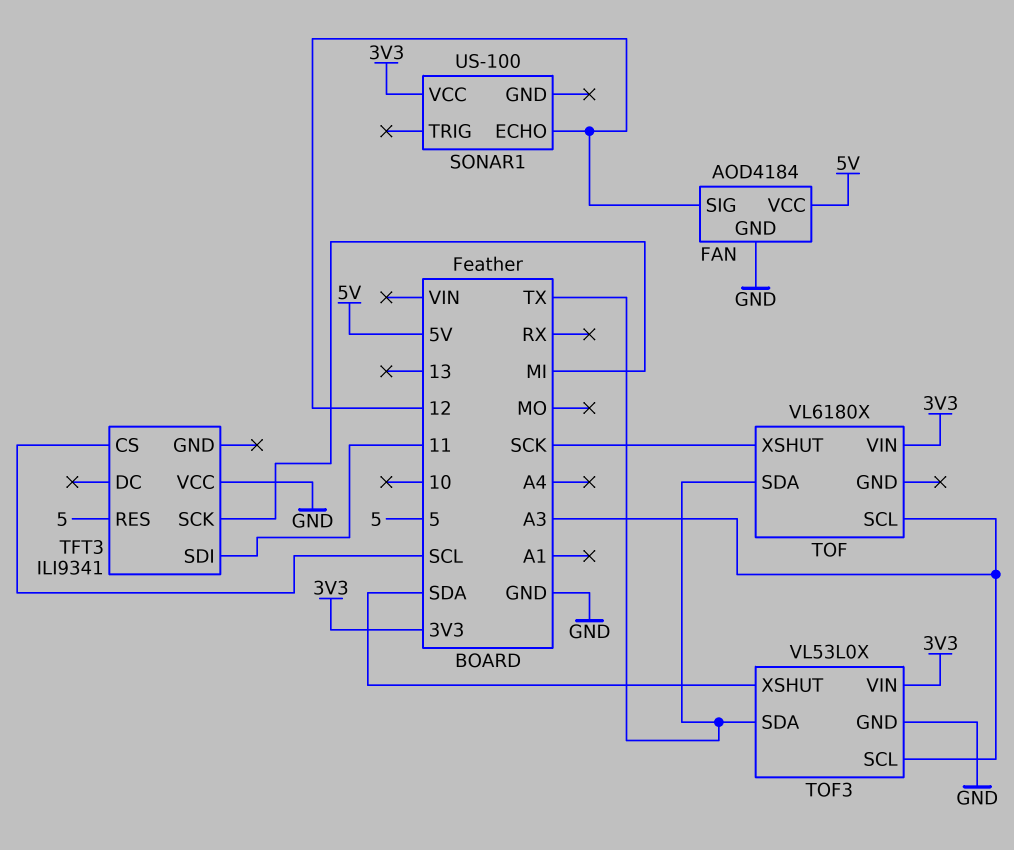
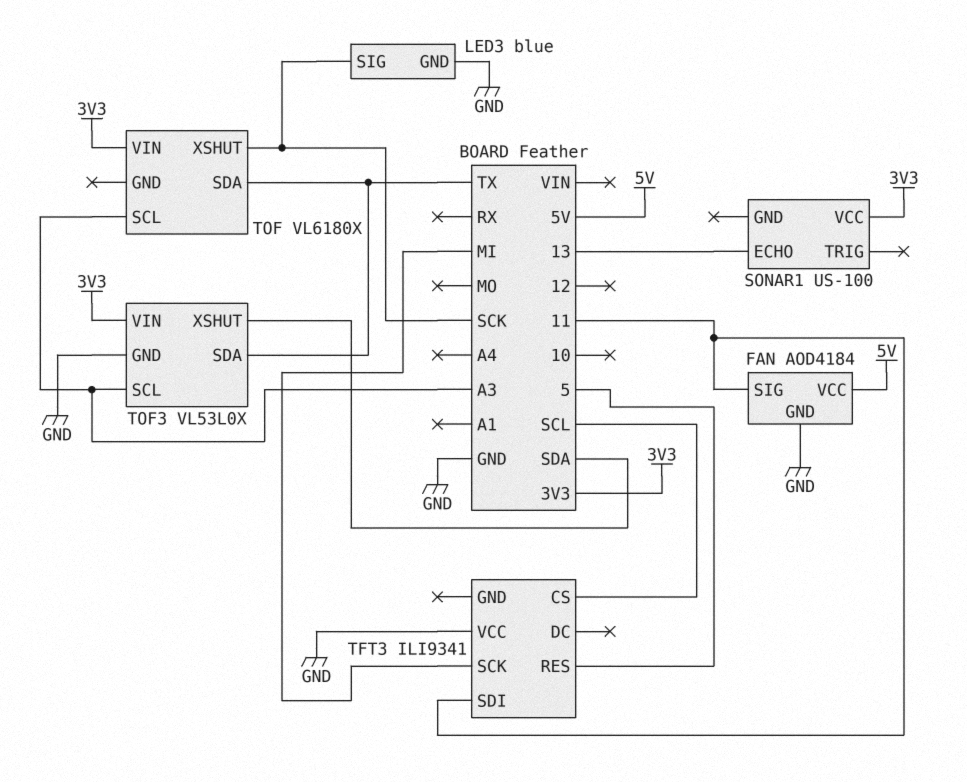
FAN pin SIG: 12 -> 11
LED3: none -> blue
LED3 pin GND: none -> GND
LED3 pin SIG: none -> SCK
SONAR1 pin ECHO: 12 -> 13

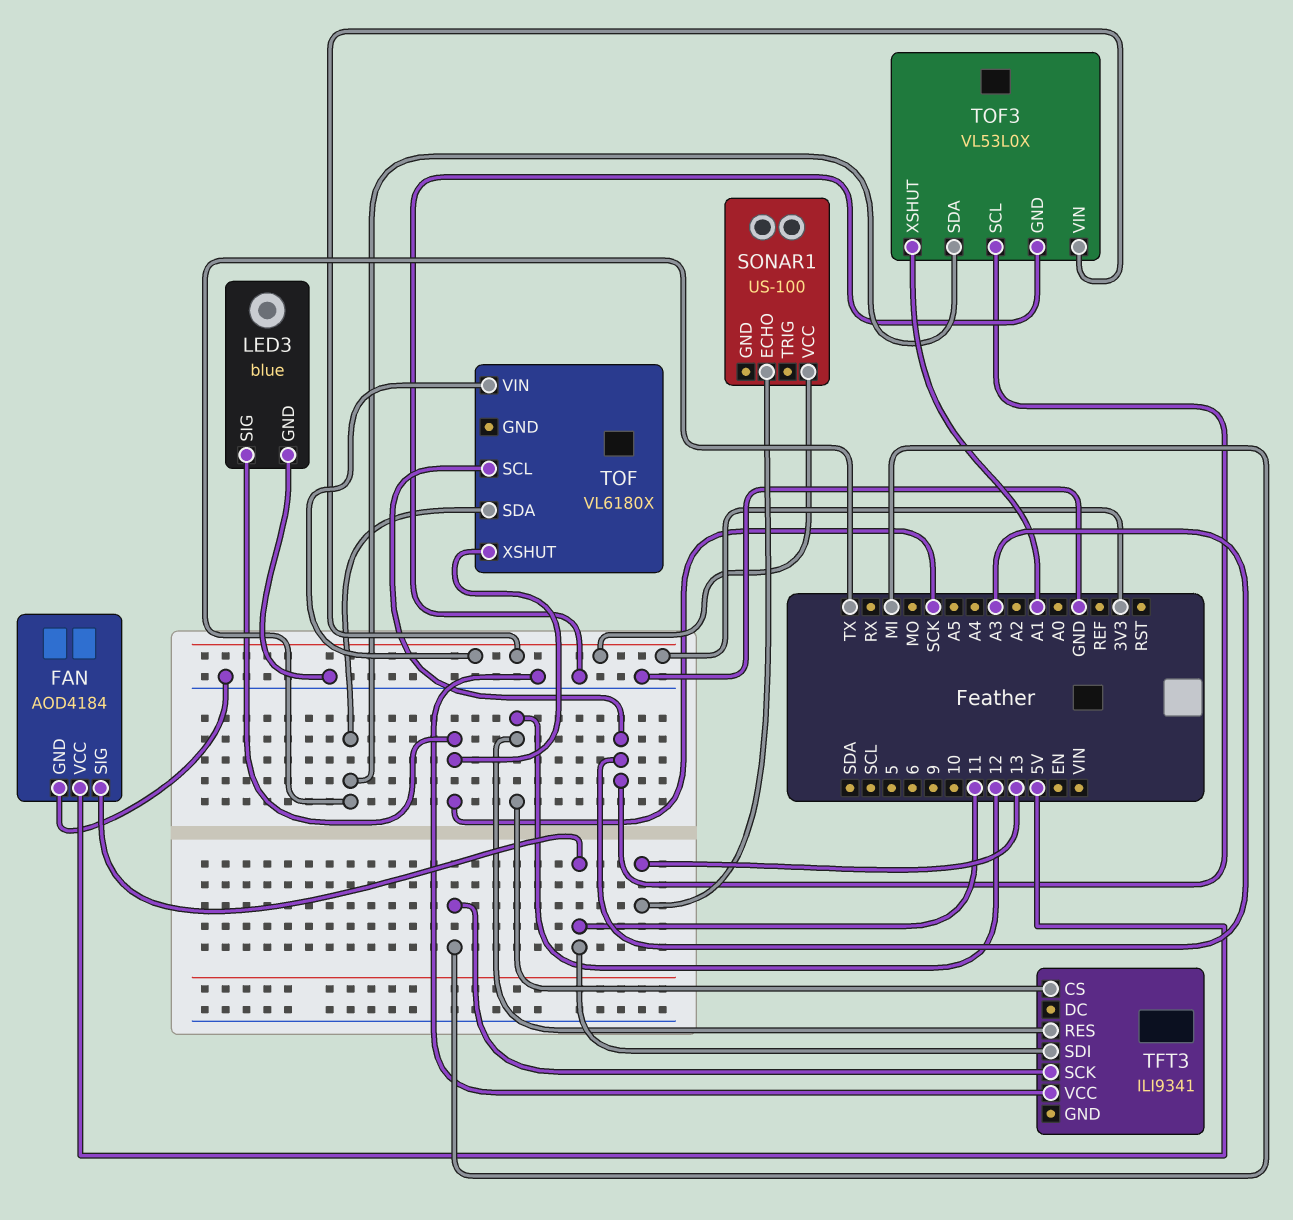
TFT3 pin CS: SCL -> 12
TFT3 pin RES: 5 -> 12
TOF3 pin XSHUT: SDA -> A1

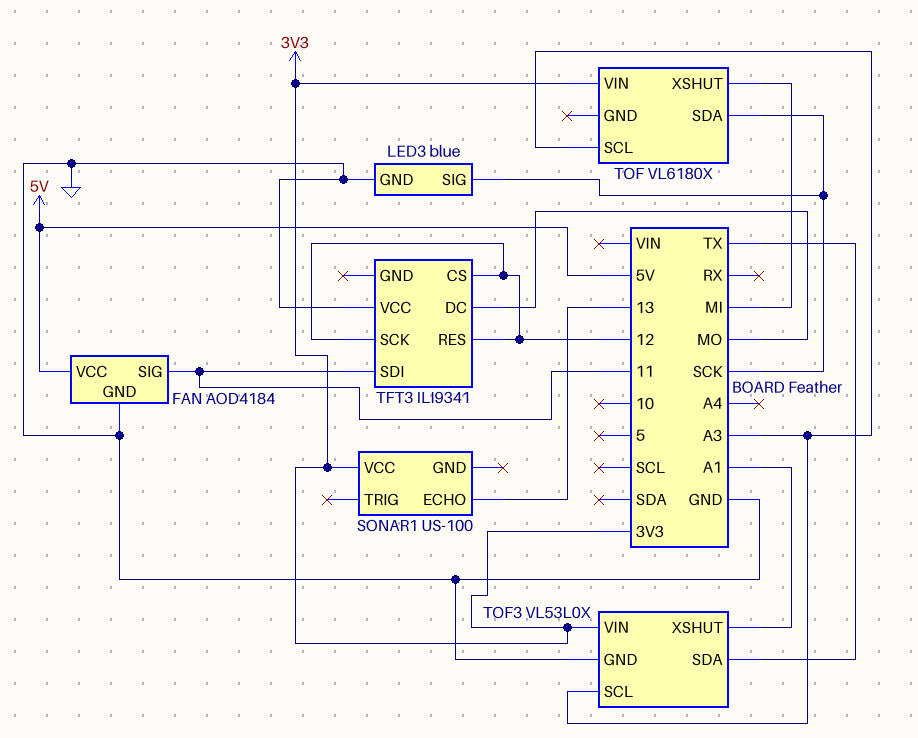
TFT3 pin DC: none -> MO
TFT3 pin SCK: MI -> 12
TOF pin SDA: TX -> SCK
TOF pin XSHUT: SCK -> MI

